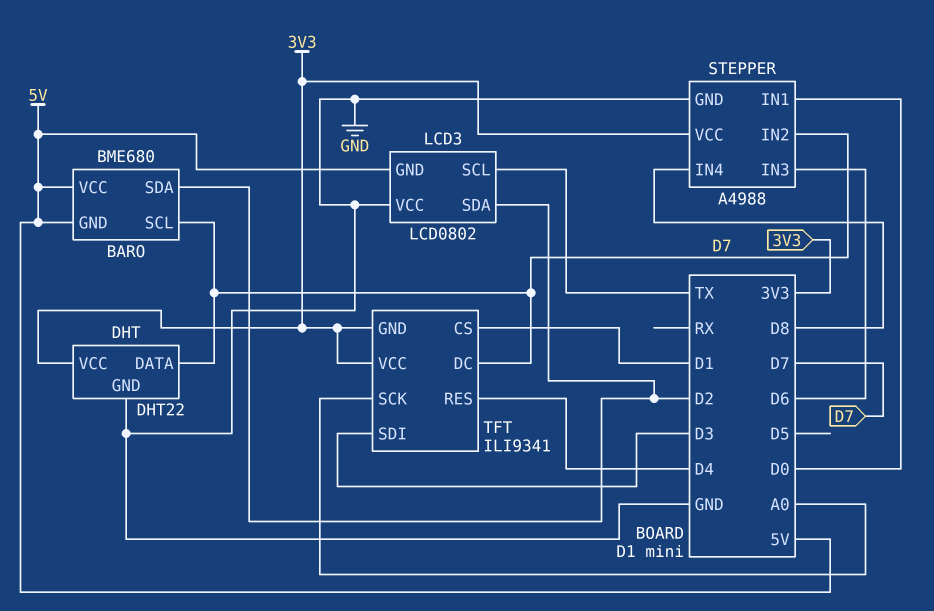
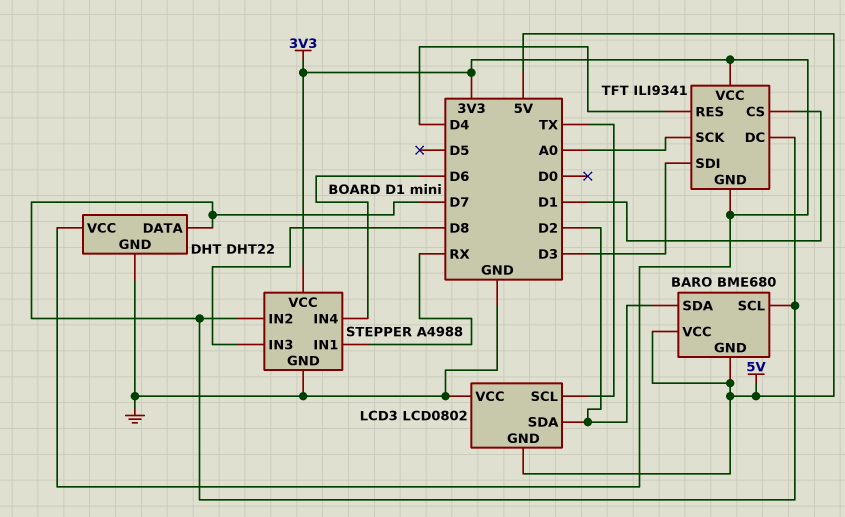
STEPPER pin IN1: D0 -> RX
STEPPER pin IN3: D6 -> D8
STEPPER pin IN4: D8 -> D6

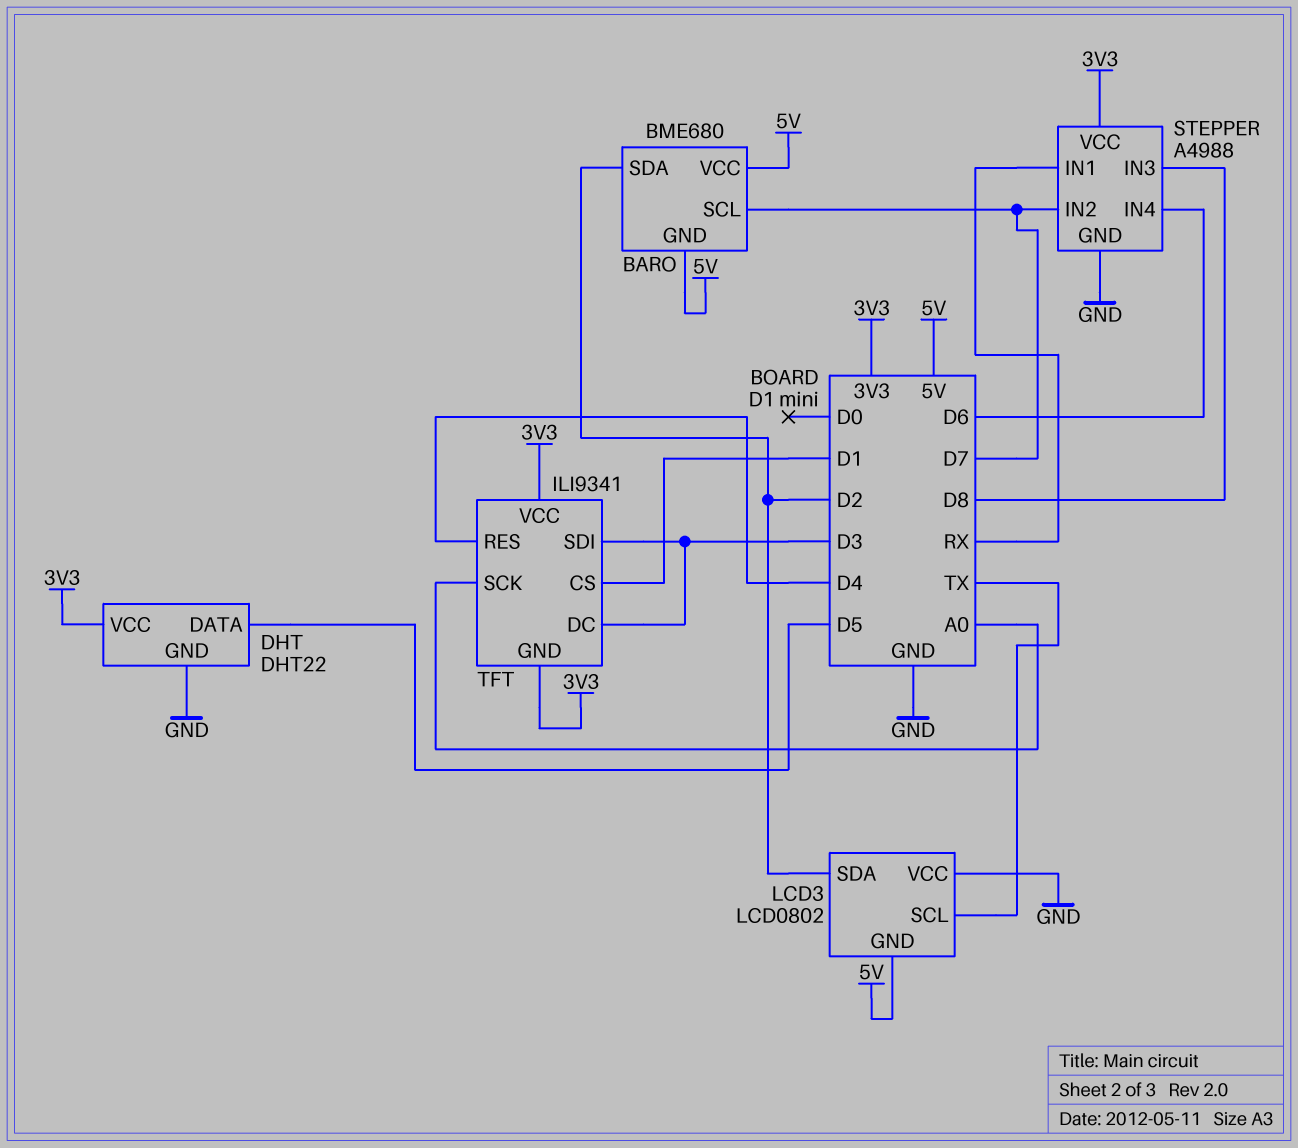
DHT pin DATA: D7 -> D5
TFT pin DC: D7 -> D3

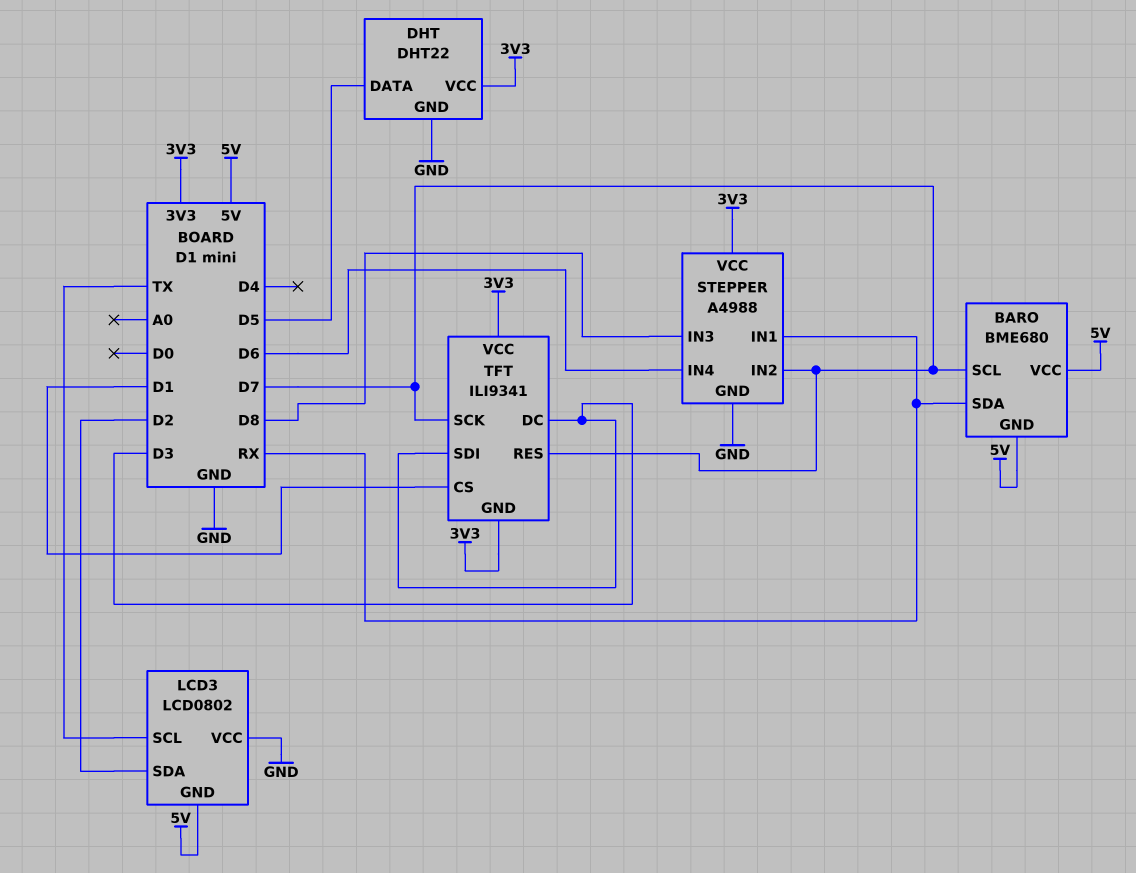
BARO pin SDA: D2 -> RX
TFT pin RES: D4 -> D7
TFT pin SCK: A0 -> D7

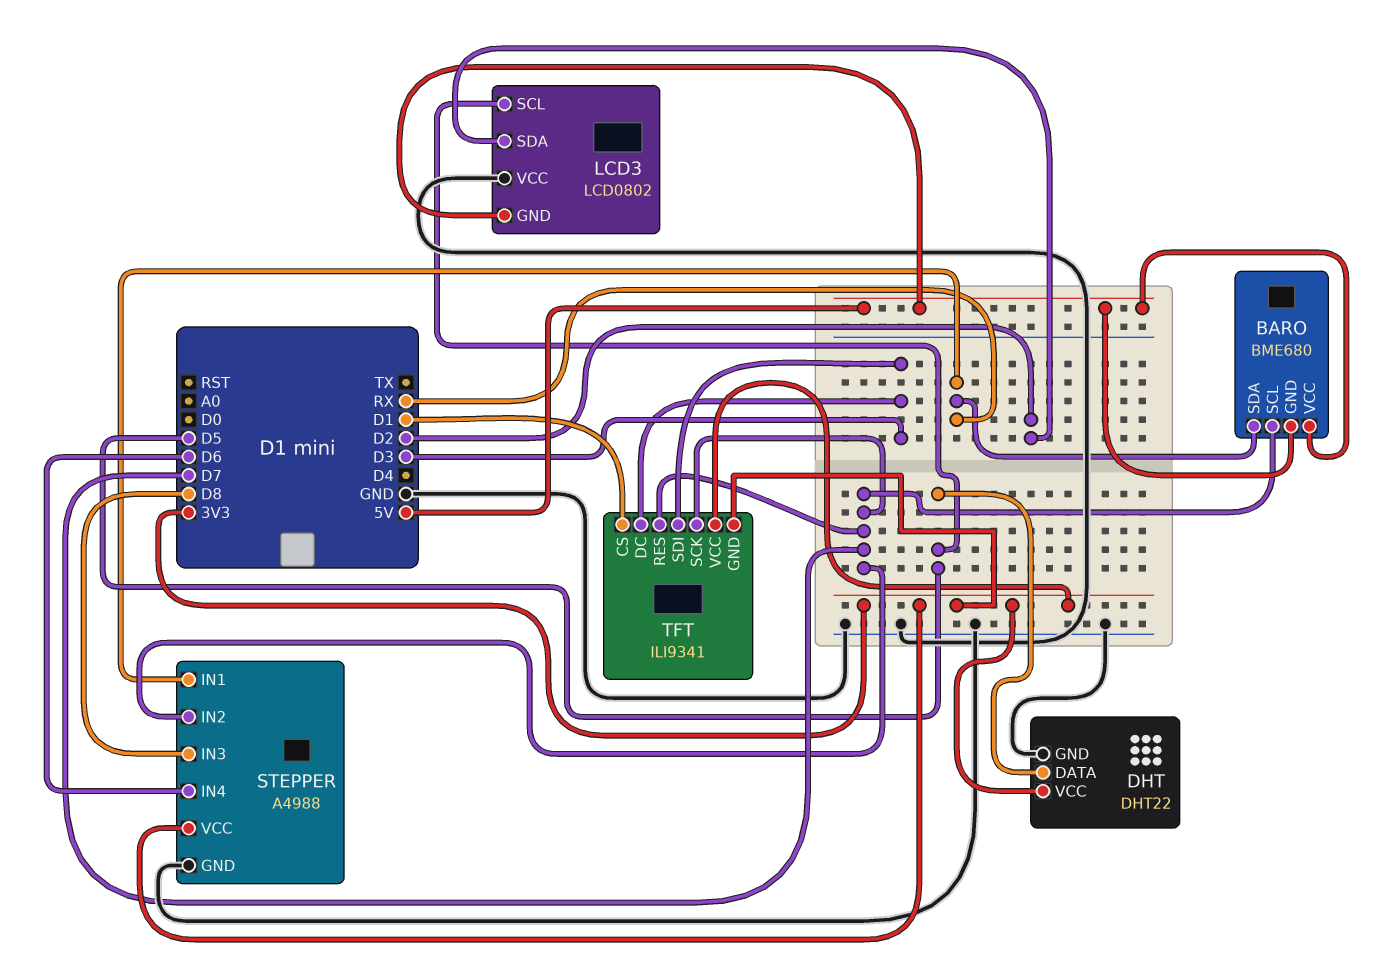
LCD3 pin SCL: TX -> D5

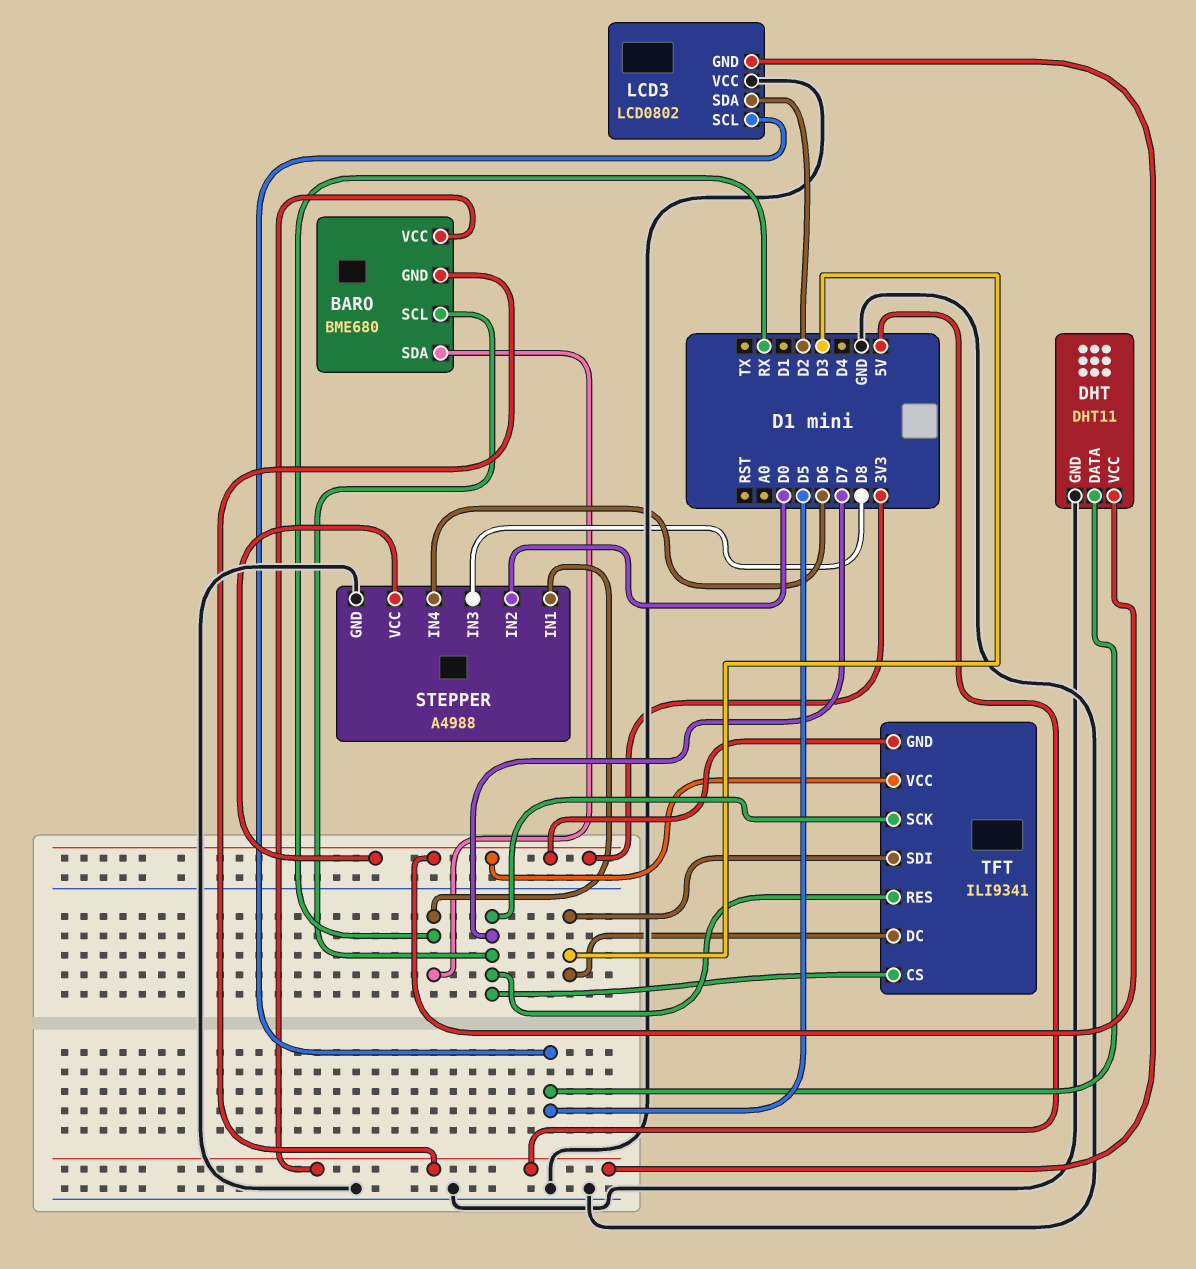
DHT: DHT22 -> DHT11
STEPPER pin IN2: D7 -> D0
TFT pin CS: D1 -> D7

